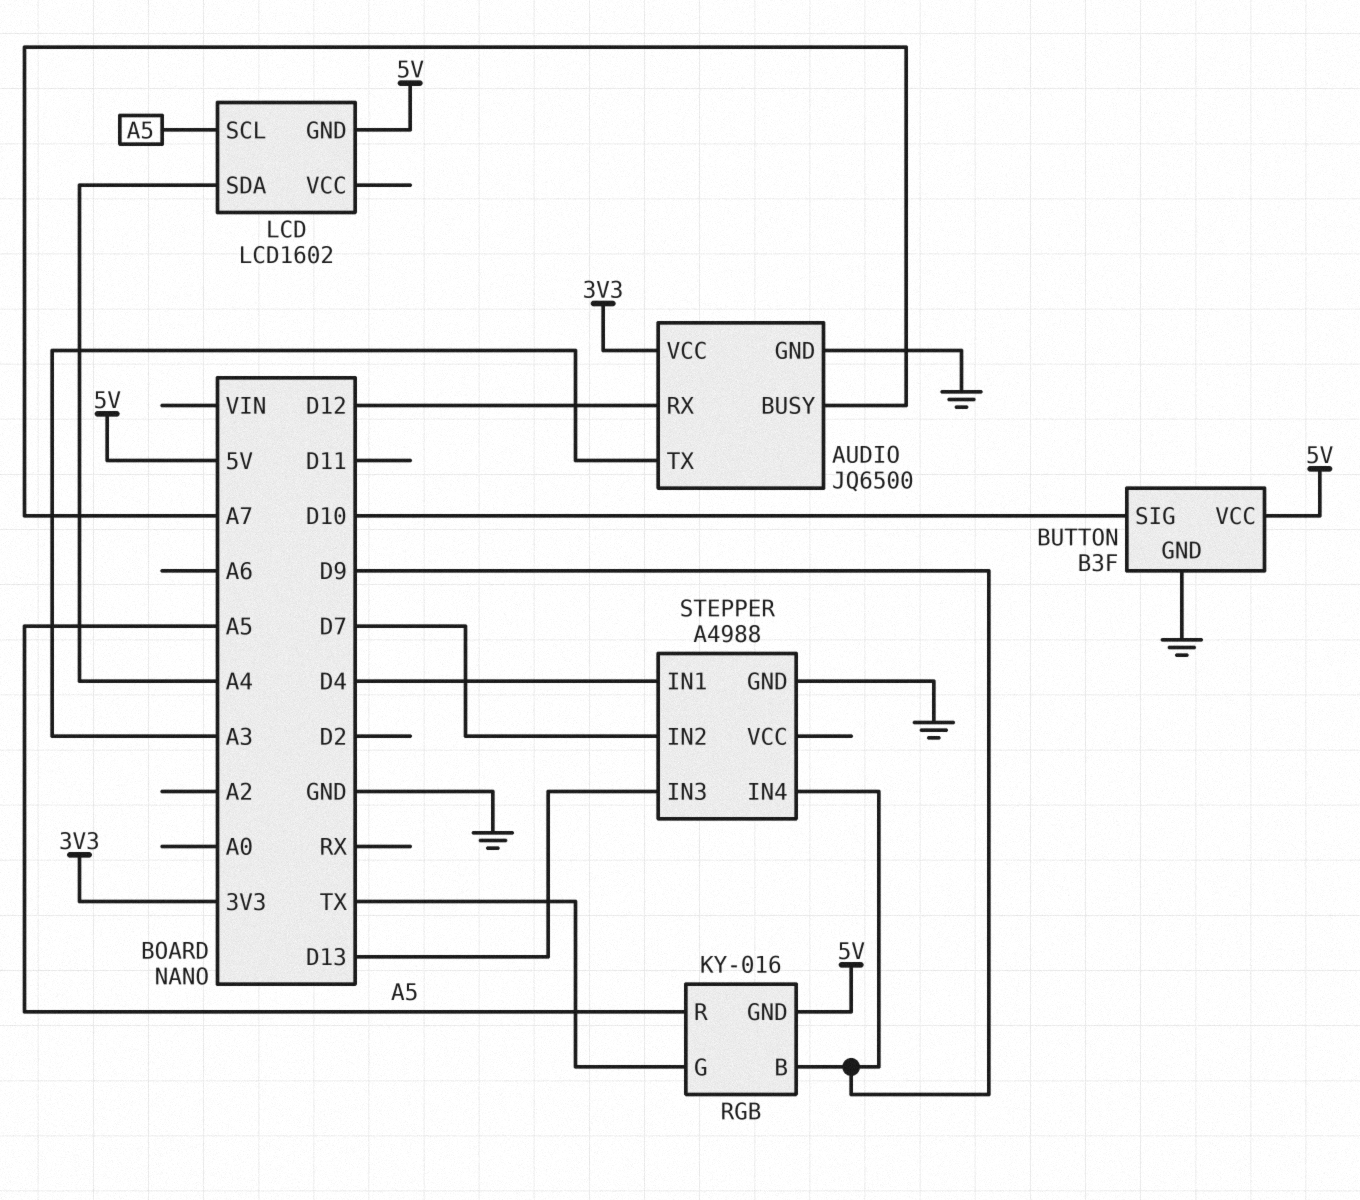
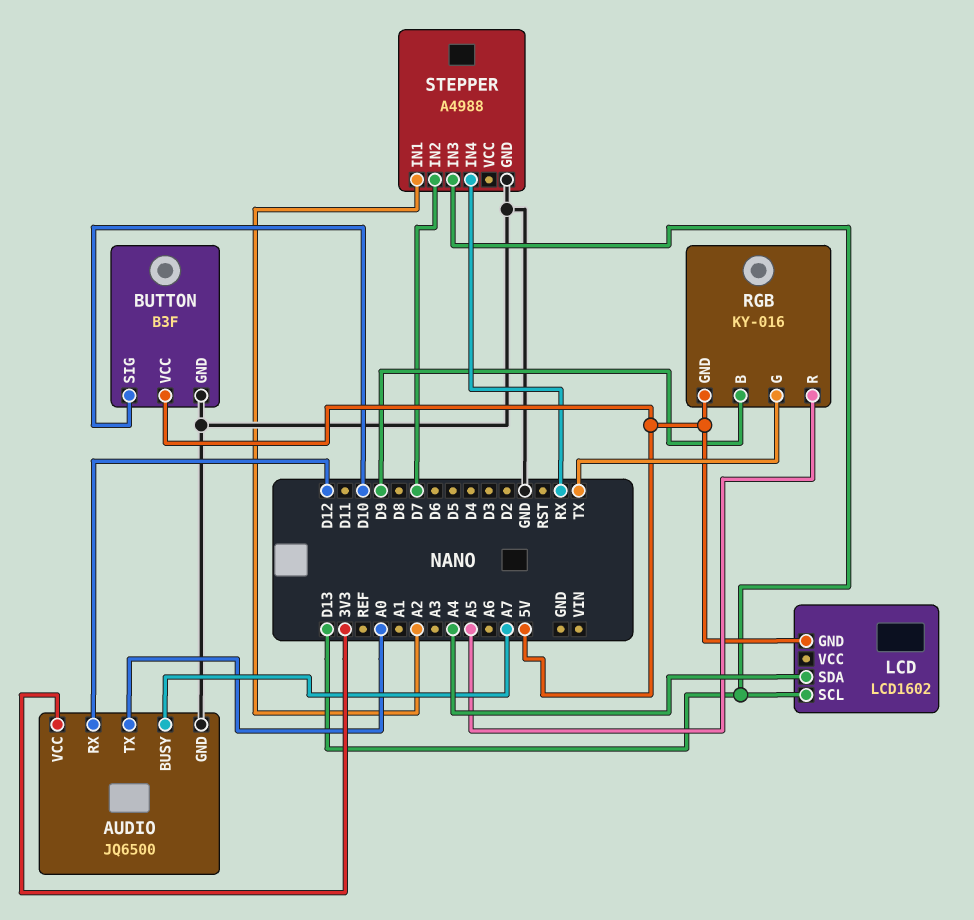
AUDIO pin TX: A3 -> A0
LCD pin SCL: A5 -> D13
STEPPER pin IN1: D4 -> A2
STEPPER pin IN4: D9 -> RX

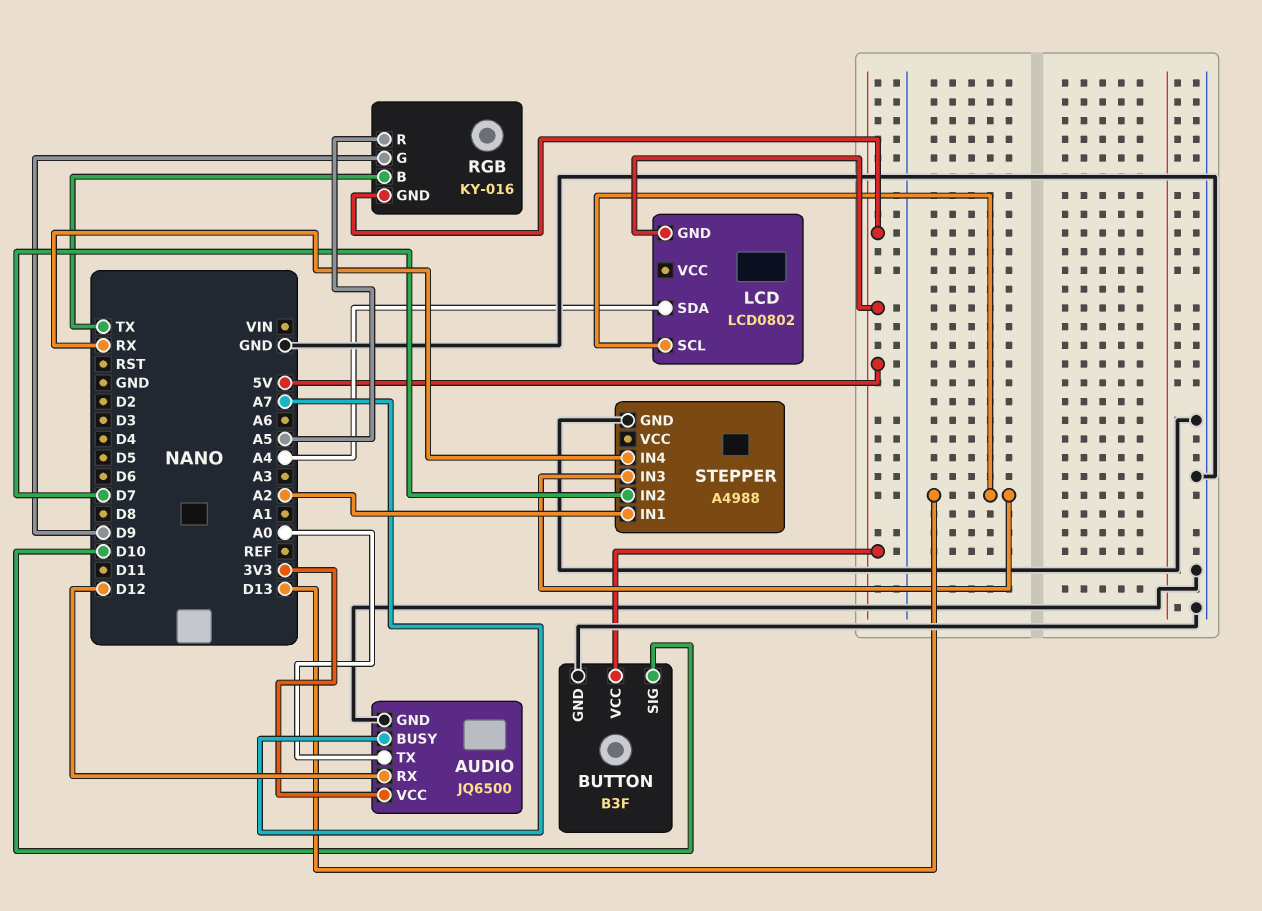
LCD: LCD1602 -> LCD0802
RGB pin B: D9 -> TX
RGB pin G: TX -> D9

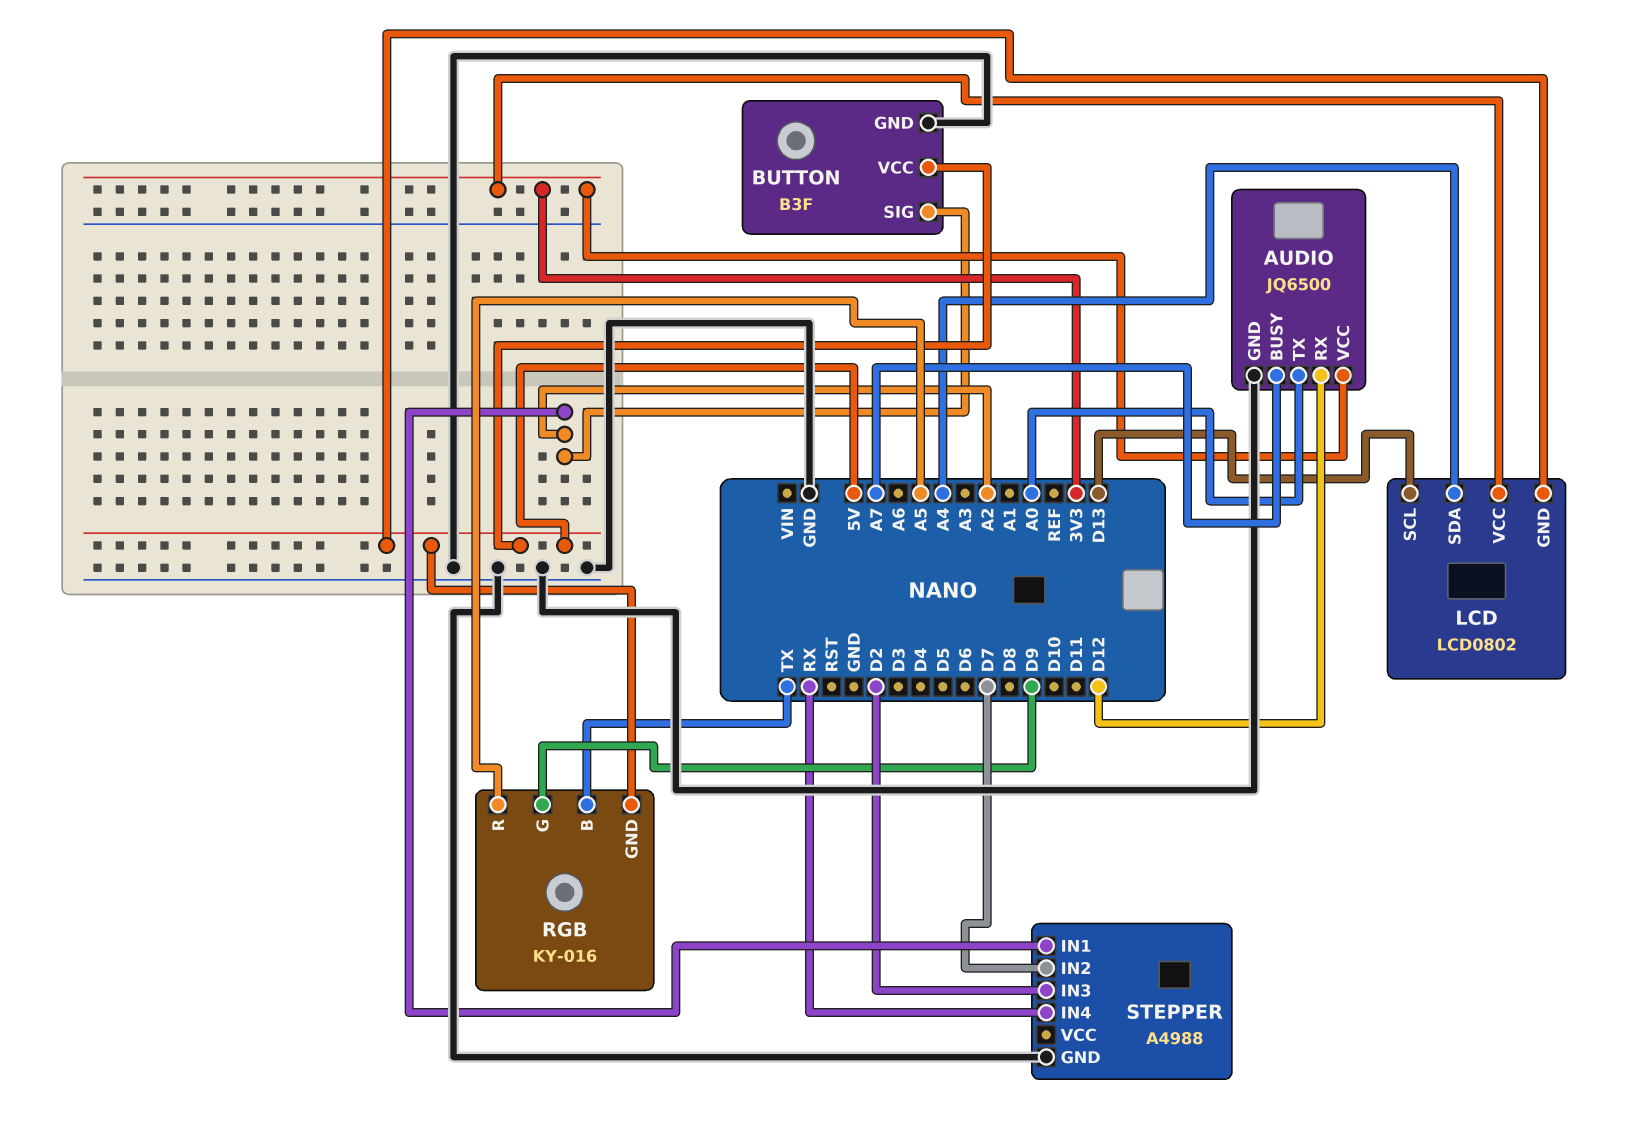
BUTTON pin SIG: D10 -> A2
LCD pin VCC: none -> 3V3
STEPPER pin IN3: D13 -> D2

